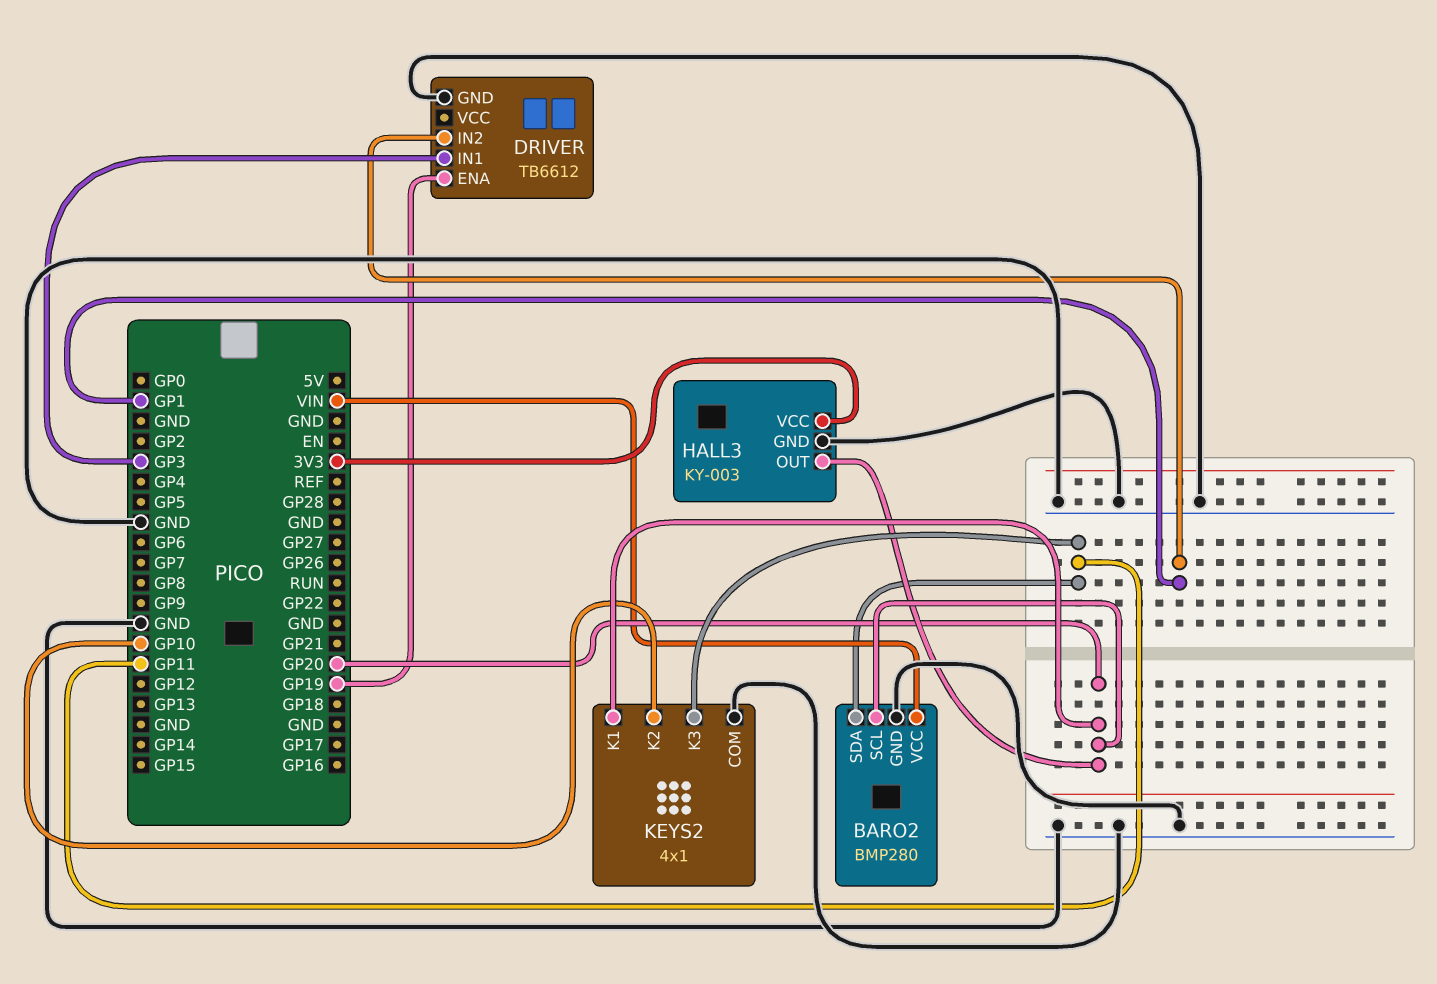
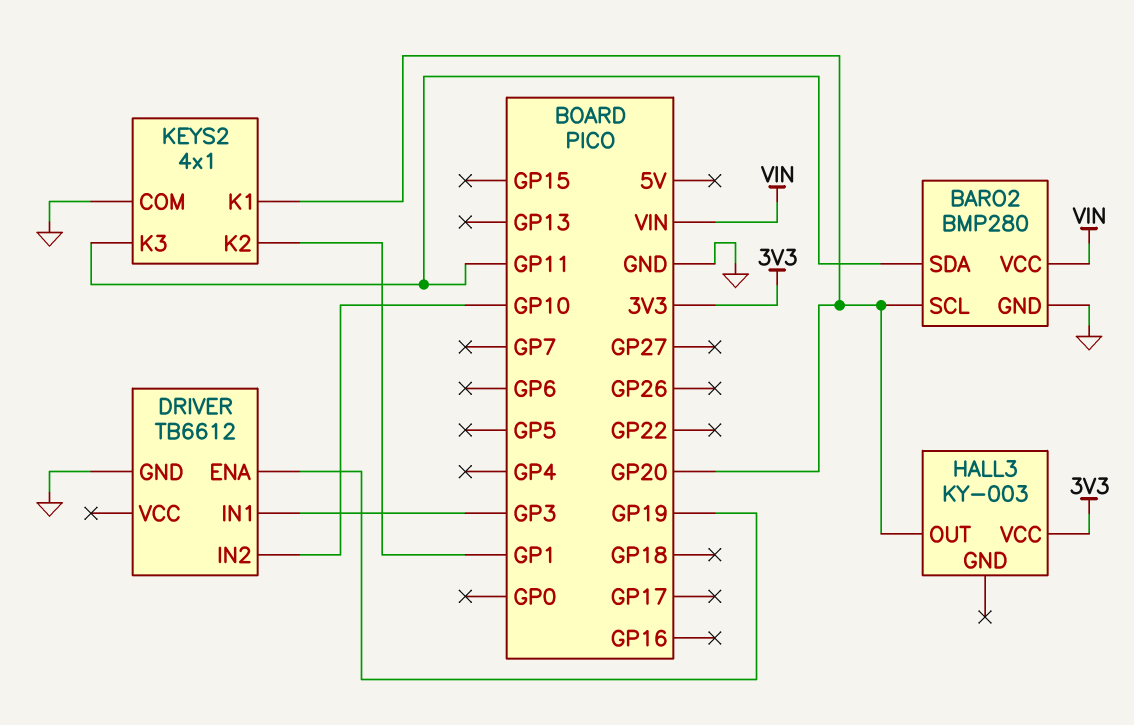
DRIVER pin IN2: GP1 -> GP10
HALL3 pin GND: GND -> none
KEYS2 pin K2: GP10 -> GP1

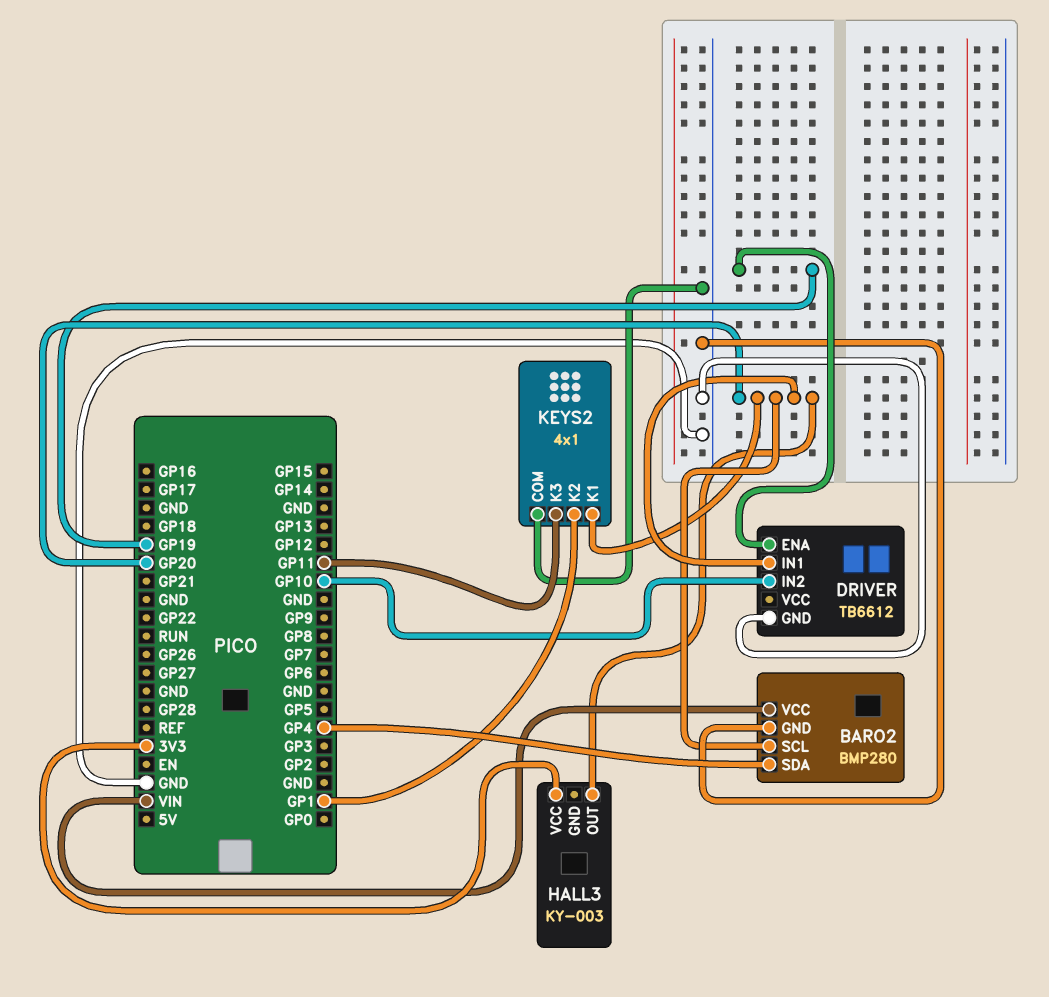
BARO2 pin SDA: GP11 -> GP4
DRIVER pin IN1: GP3 -> GP20

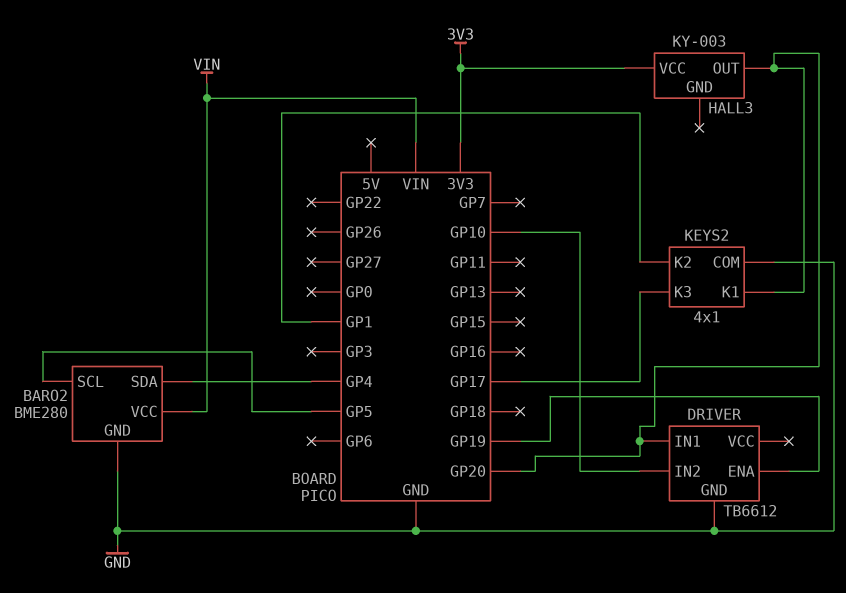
BARO2: BMP280 -> BME280
BARO2 pin SCL: GP20 -> GP5
KEYS2 pin K3: GP11 -> GP17

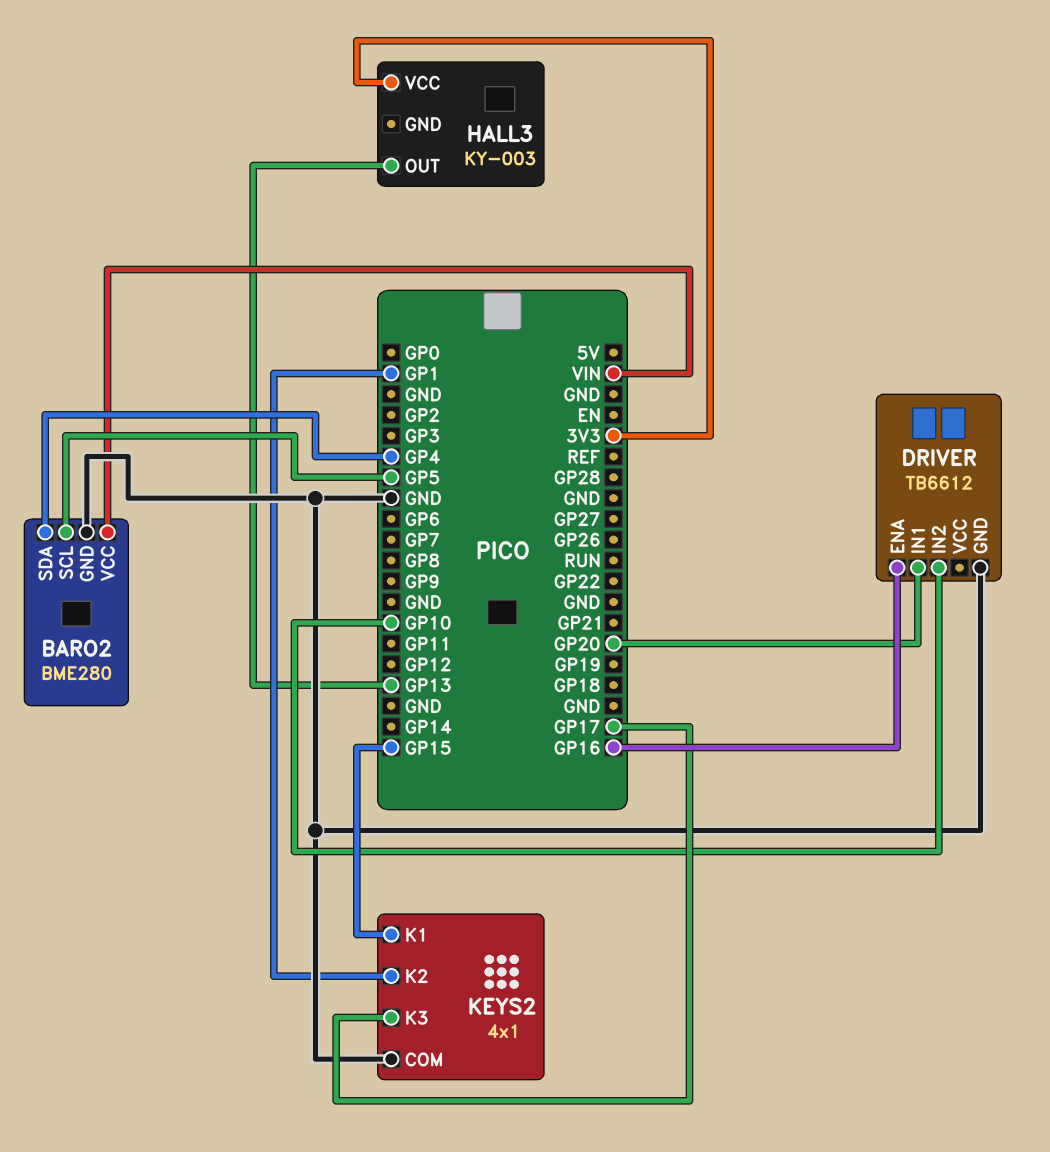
DRIVER pin ENA: GP19 -> GP16
HALL3 pin OUT: GP20 -> GP13
KEYS2 pin K1: GP20 -> GP15

